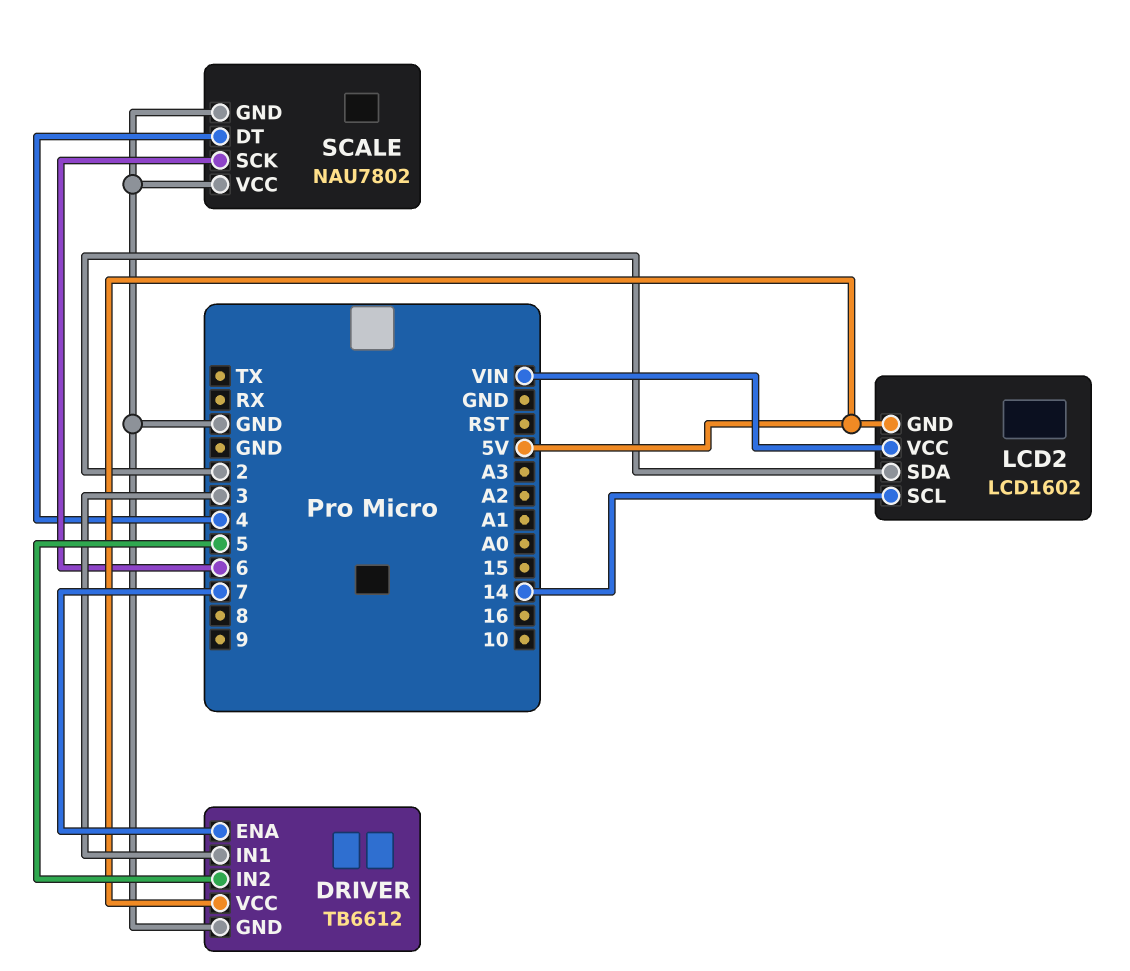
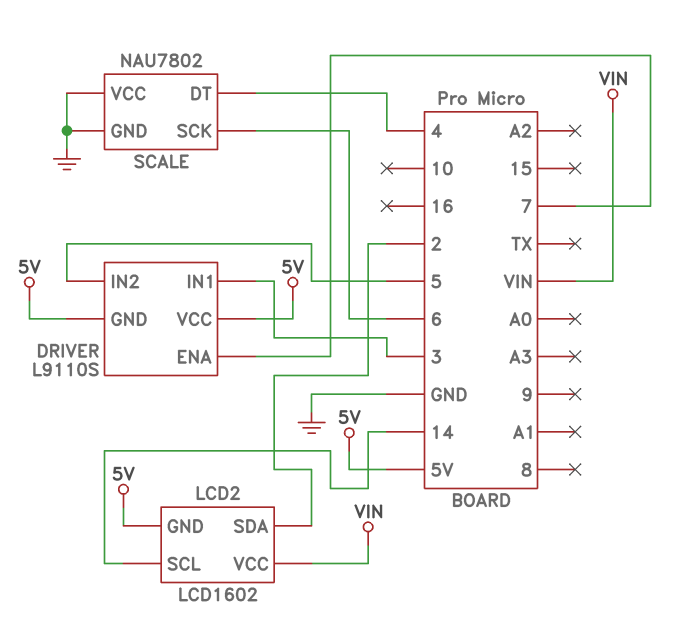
DRIVER: TB6612 -> L9110S
DRIVER pin GND: GND -> 5V

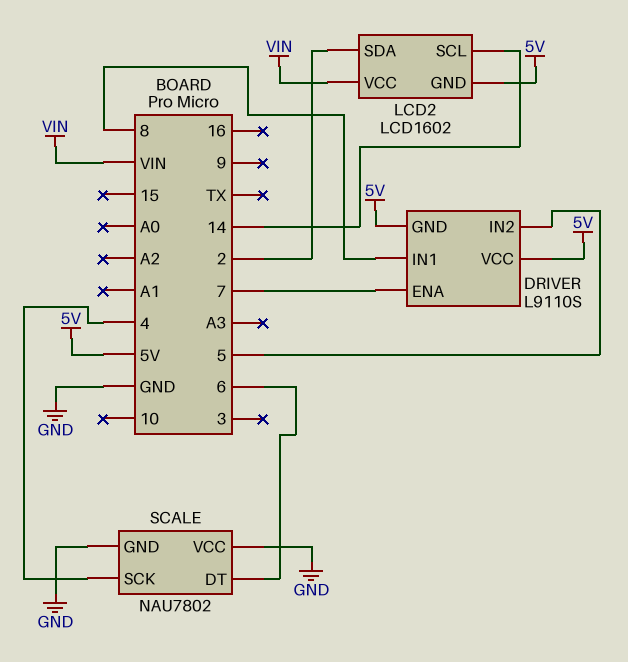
DRIVER pin IN1: 3 -> 8
SCALE pin DT: 4 -> 6
SCALE pin SCK: 6 -> 4

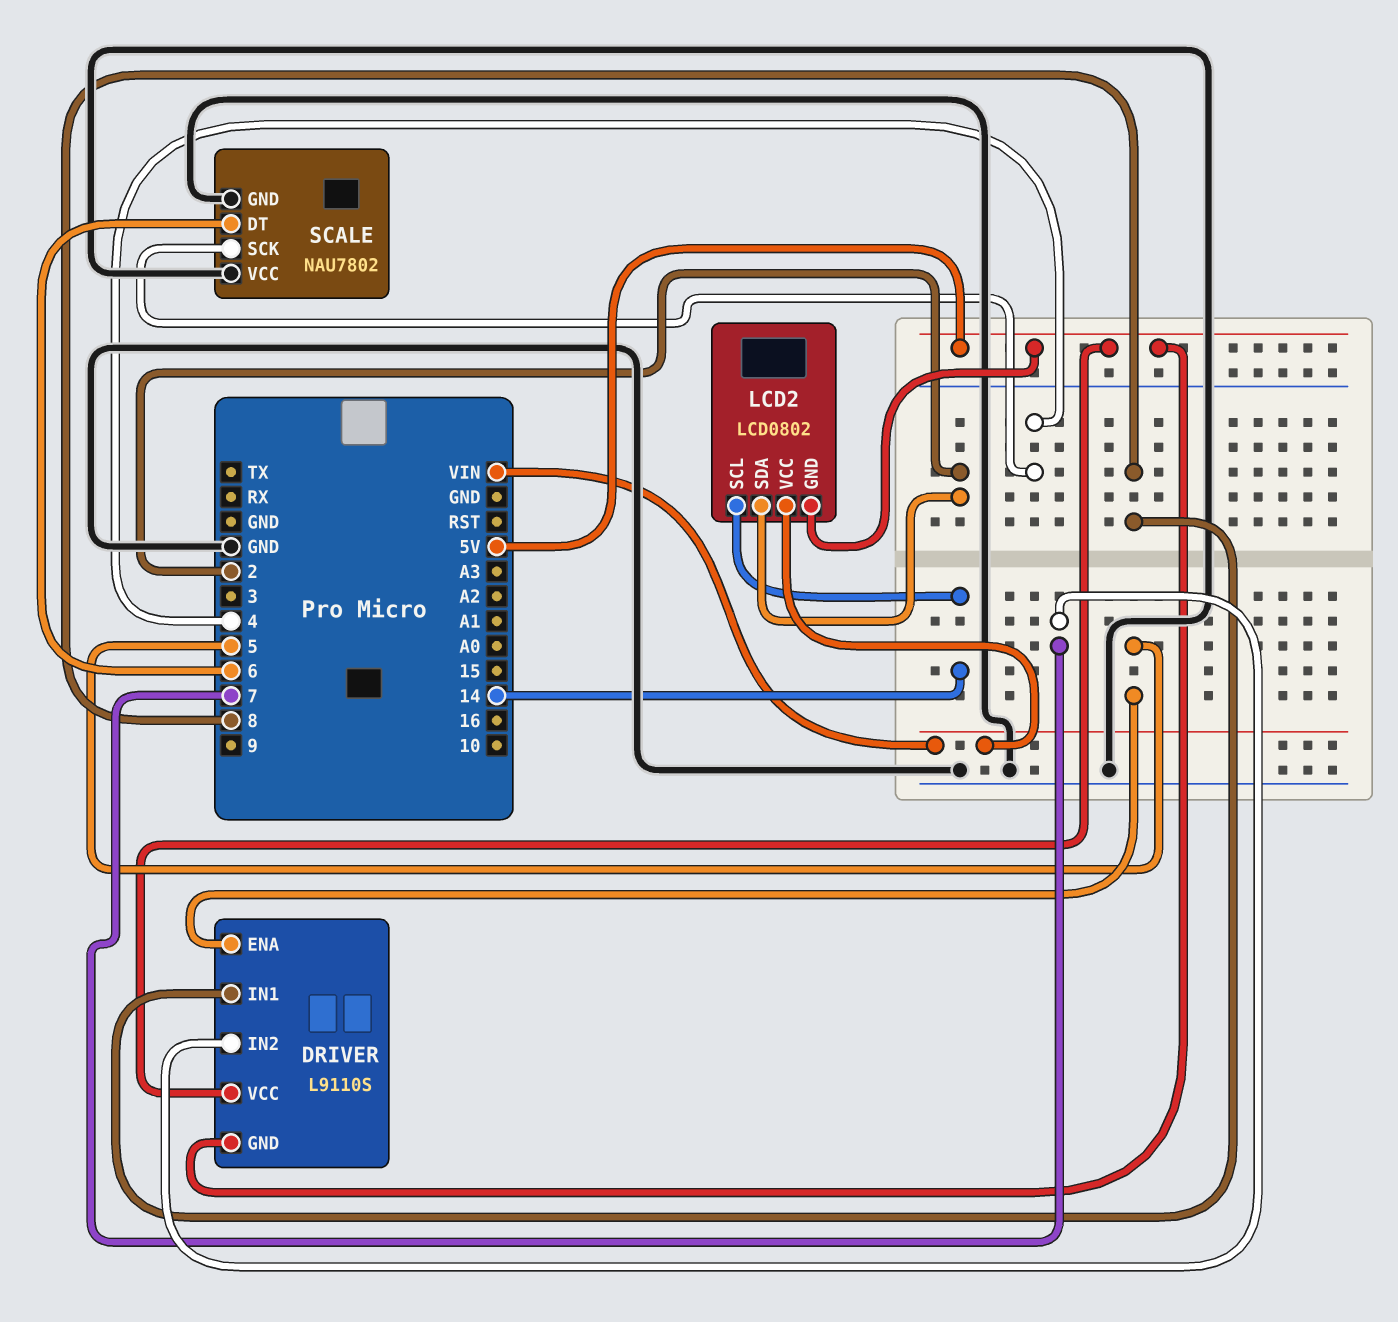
DRIVER pin ENA: 7 -> 5
DRIVER pin IN2: 5 -> 7
LCD2: LCD1602 -> LCD0802

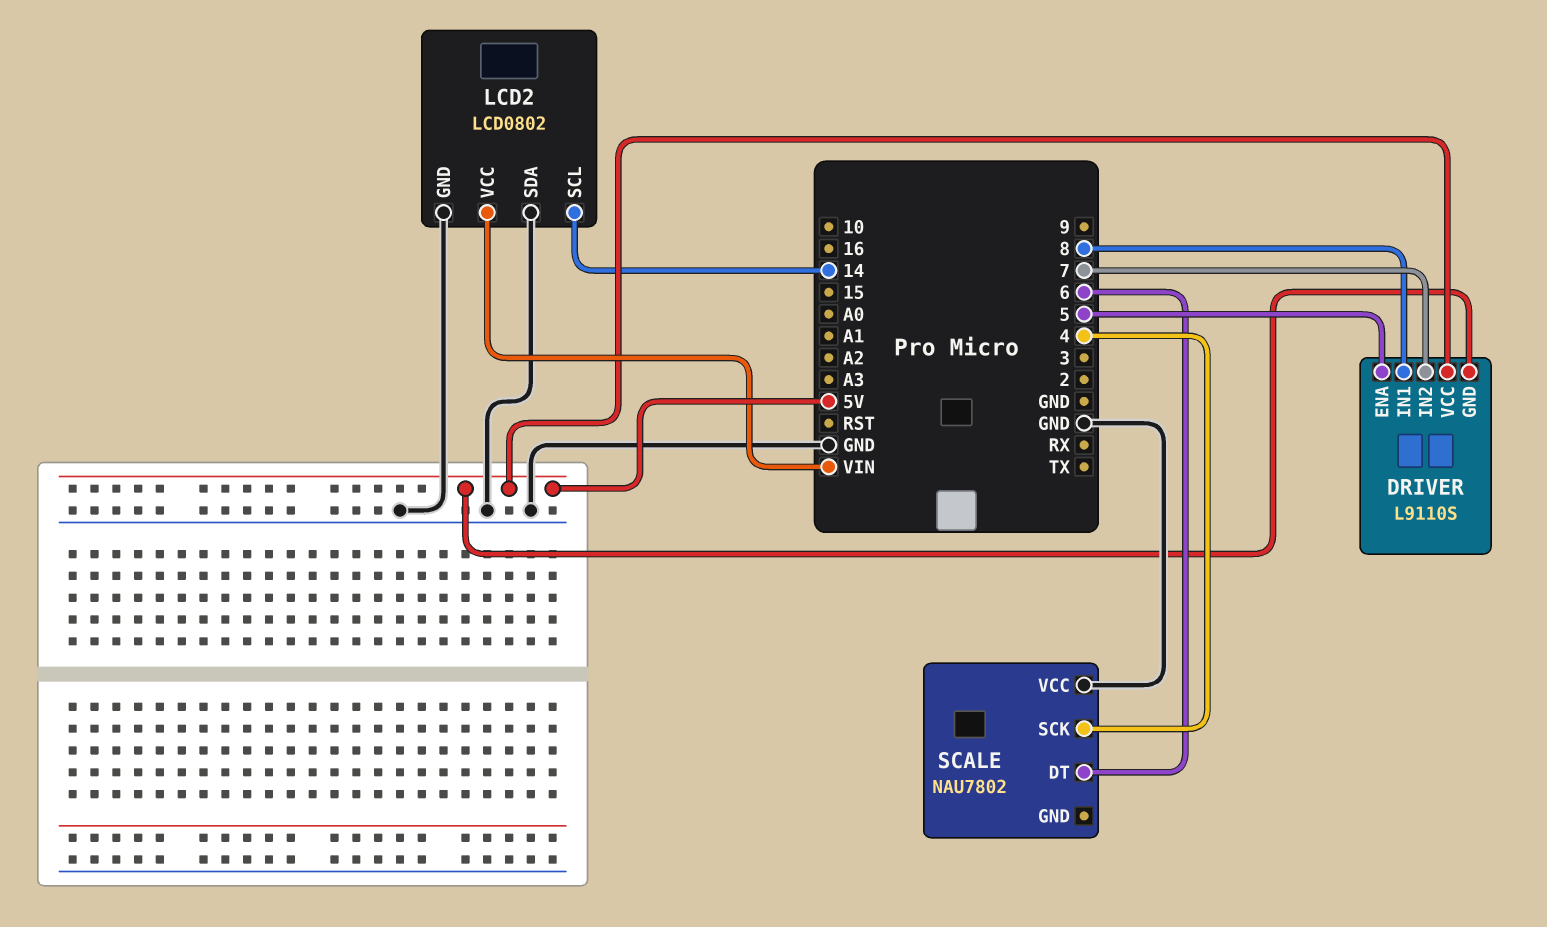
LCD2 pin GND: 5V -> GND
LCD2 pin SDA: 2 -> GND
SCALE pin GND: GND -> none

